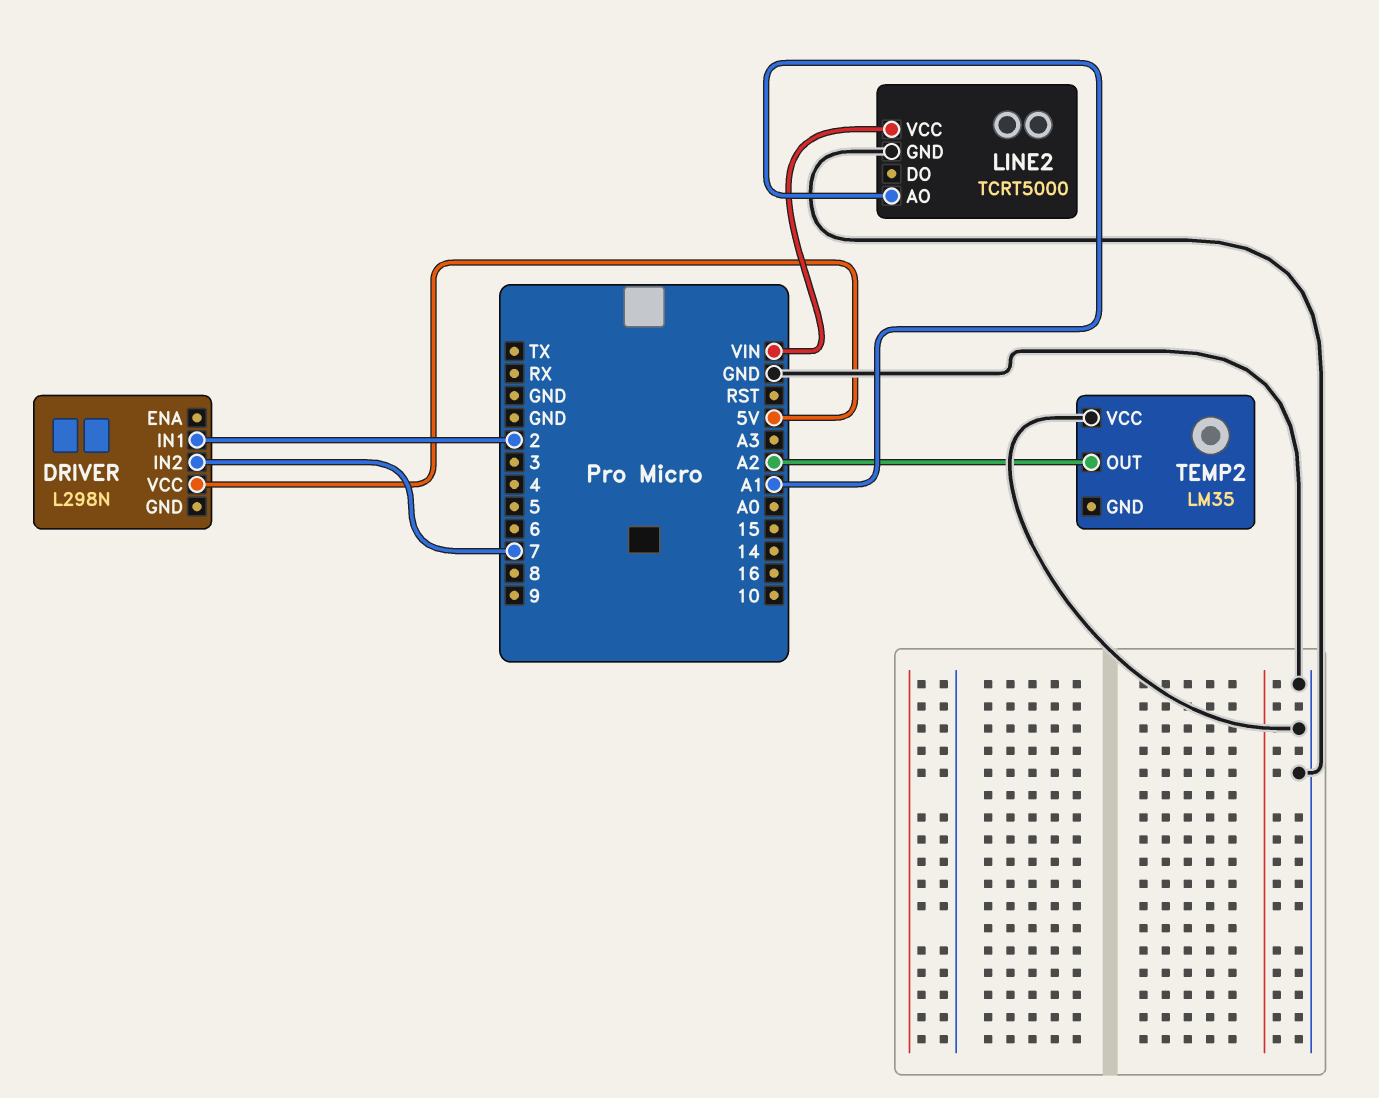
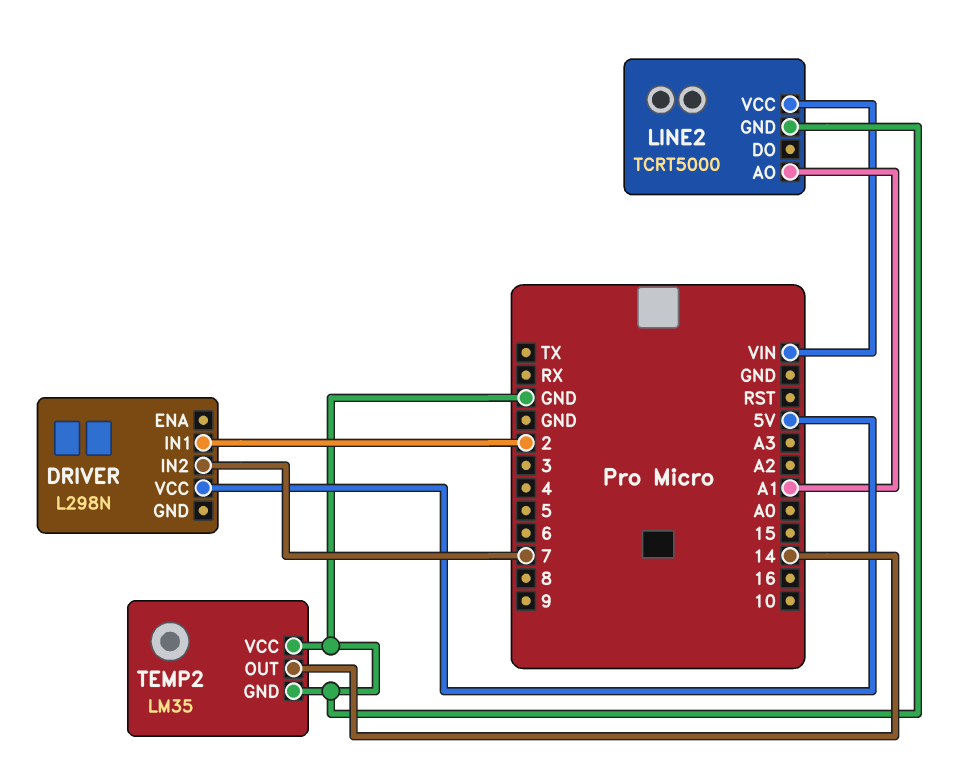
TEMP2 pin GND: none -> GND
TEMP2 pin OUT: A2 -> 14

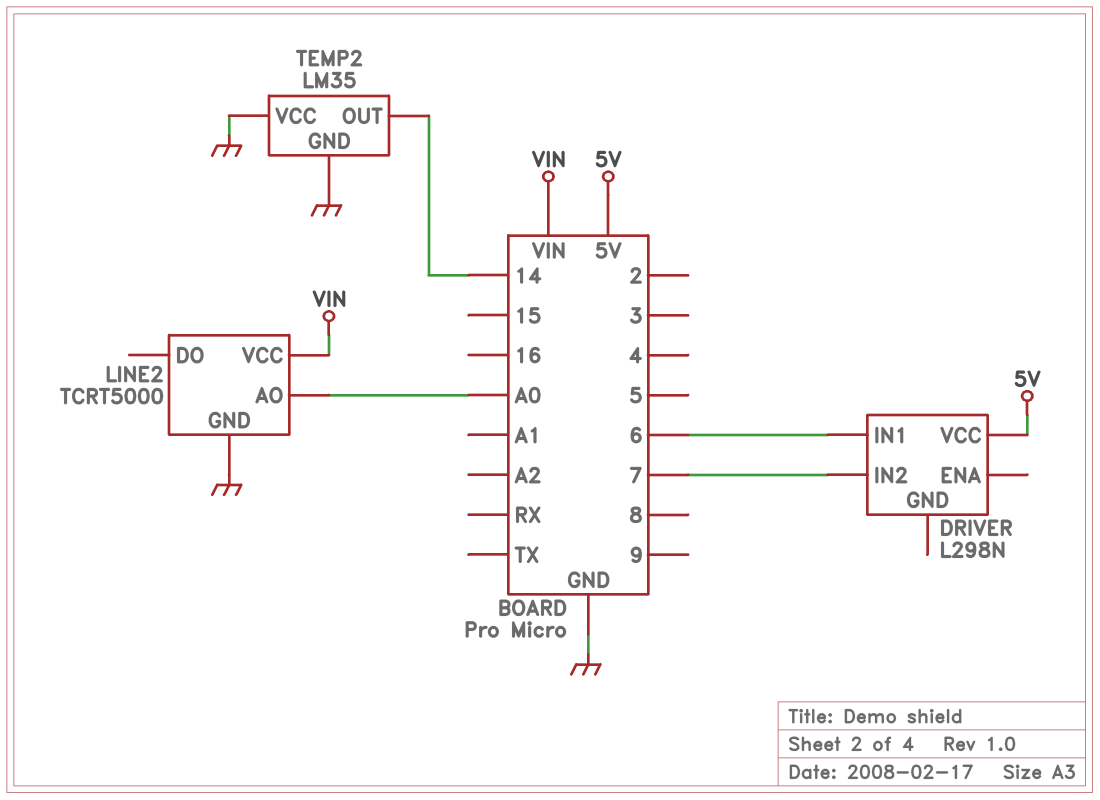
DRIVER pin IN1: 2 -> 6
LINE2 pin AO: A1 -> A0

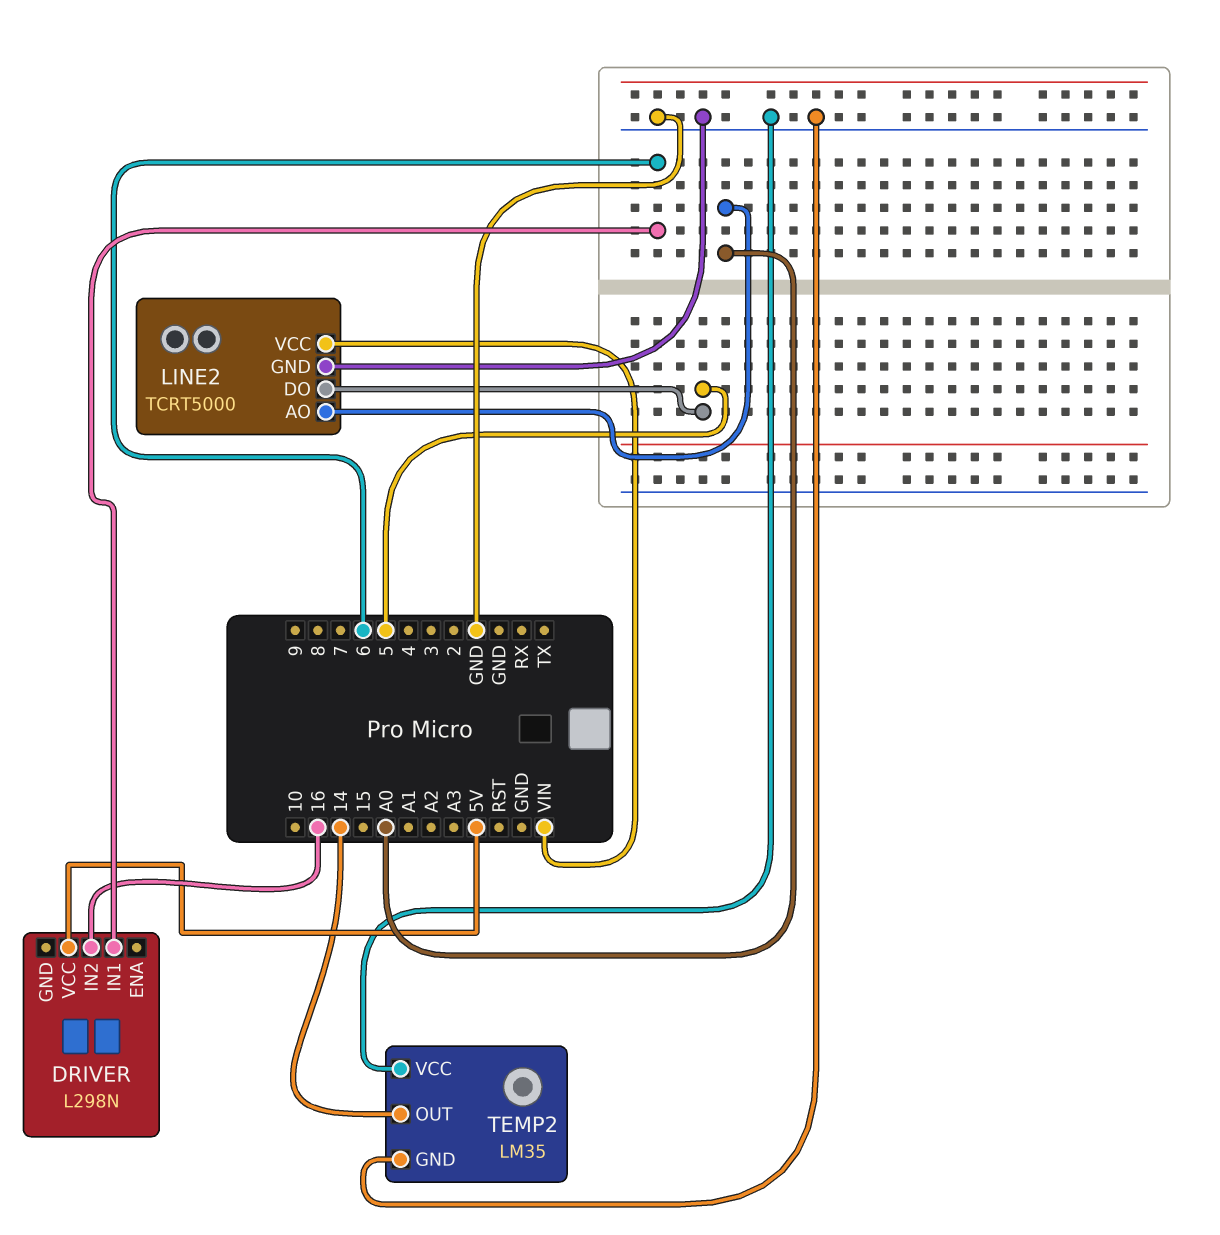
DRIVER pin IN2: 7 -> 16
LINE2 pin DO: none -> 5

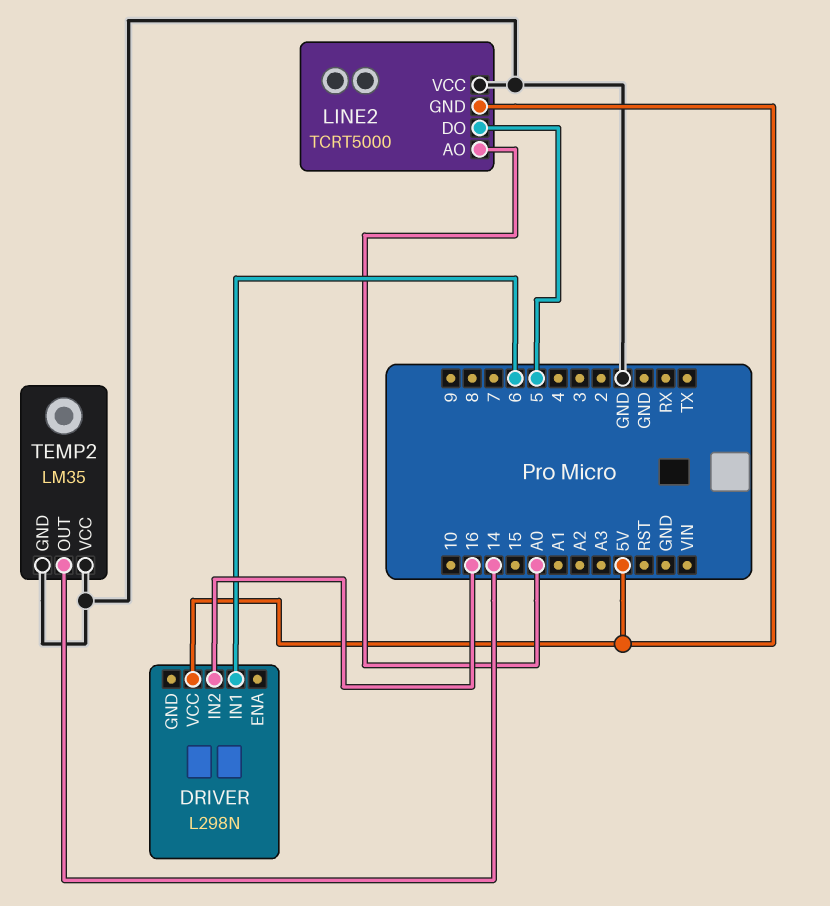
LINE2 pin GND: GND -> 5V
LINE2 pin VCC: VIN -> GND

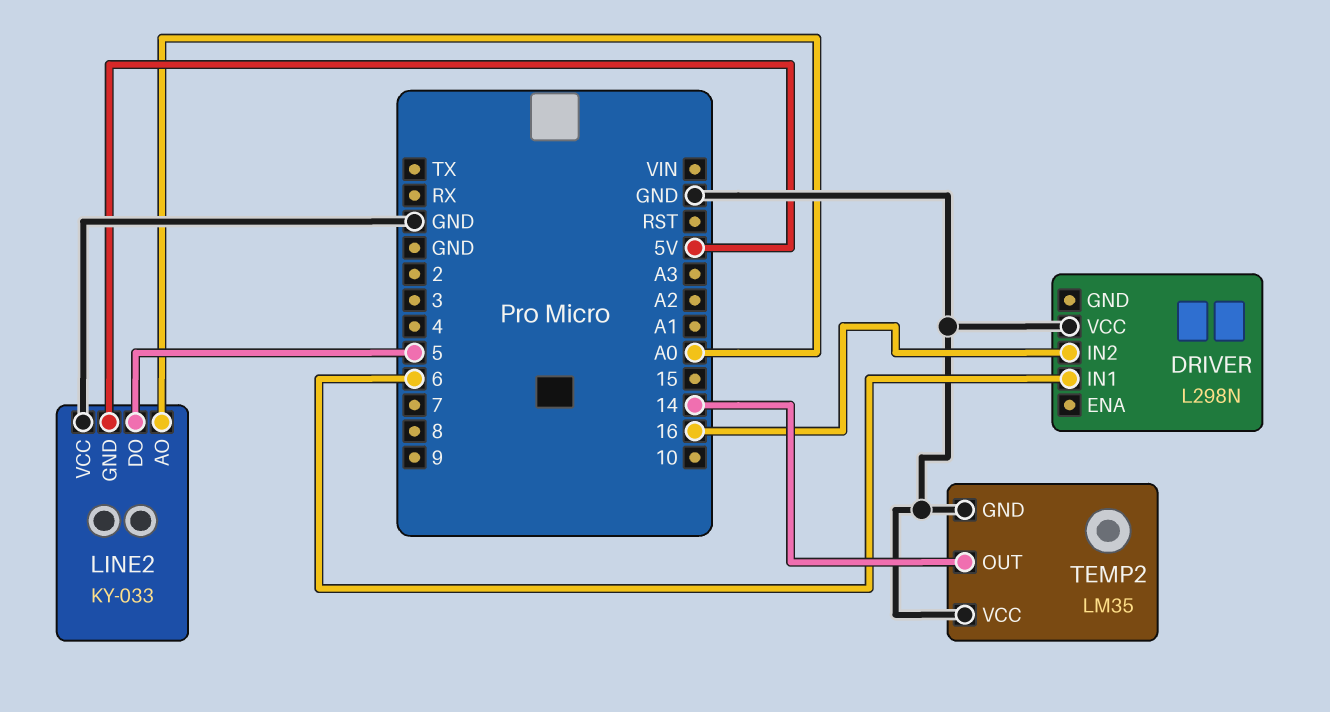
DRIVER pin VCC: 5V -> GND
LINE2: TCRT5000 -> KY-033

